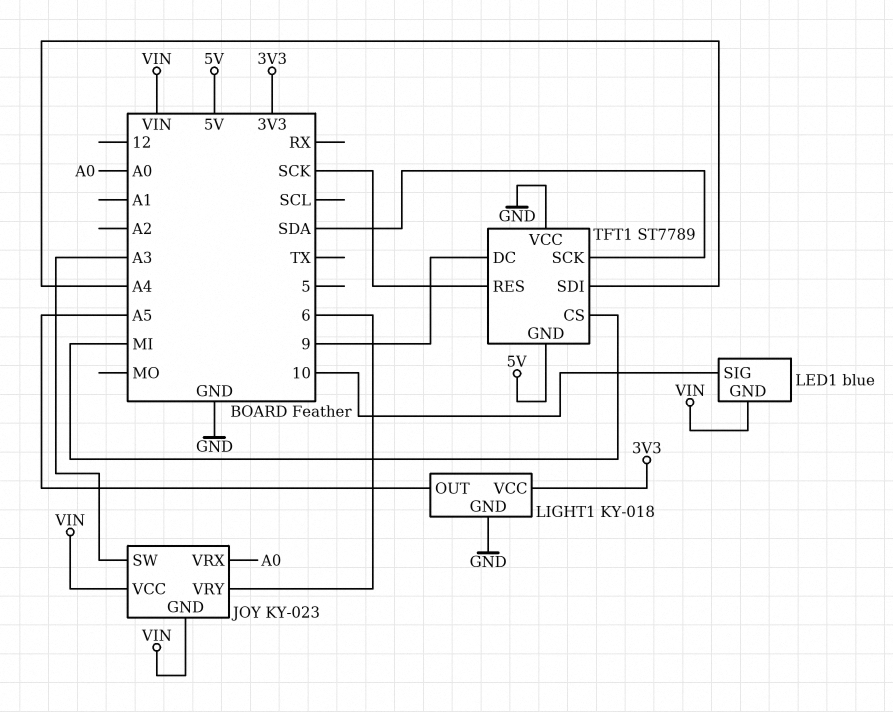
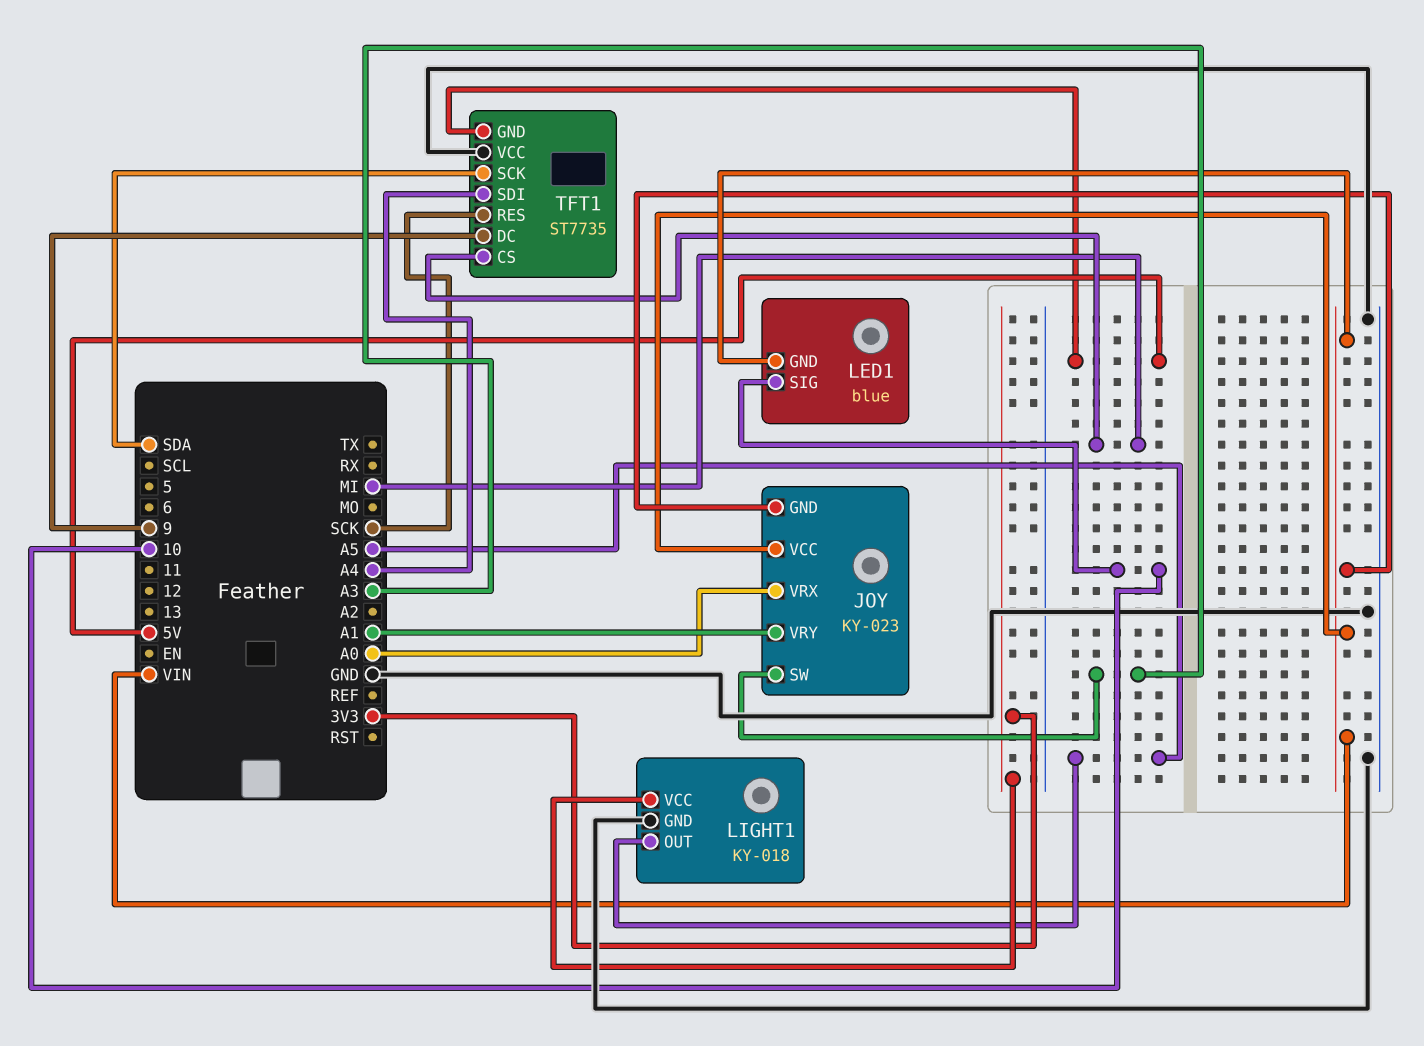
JOY pin VRY: 6 -> A1
TFT1: ST7789 -> ST7735

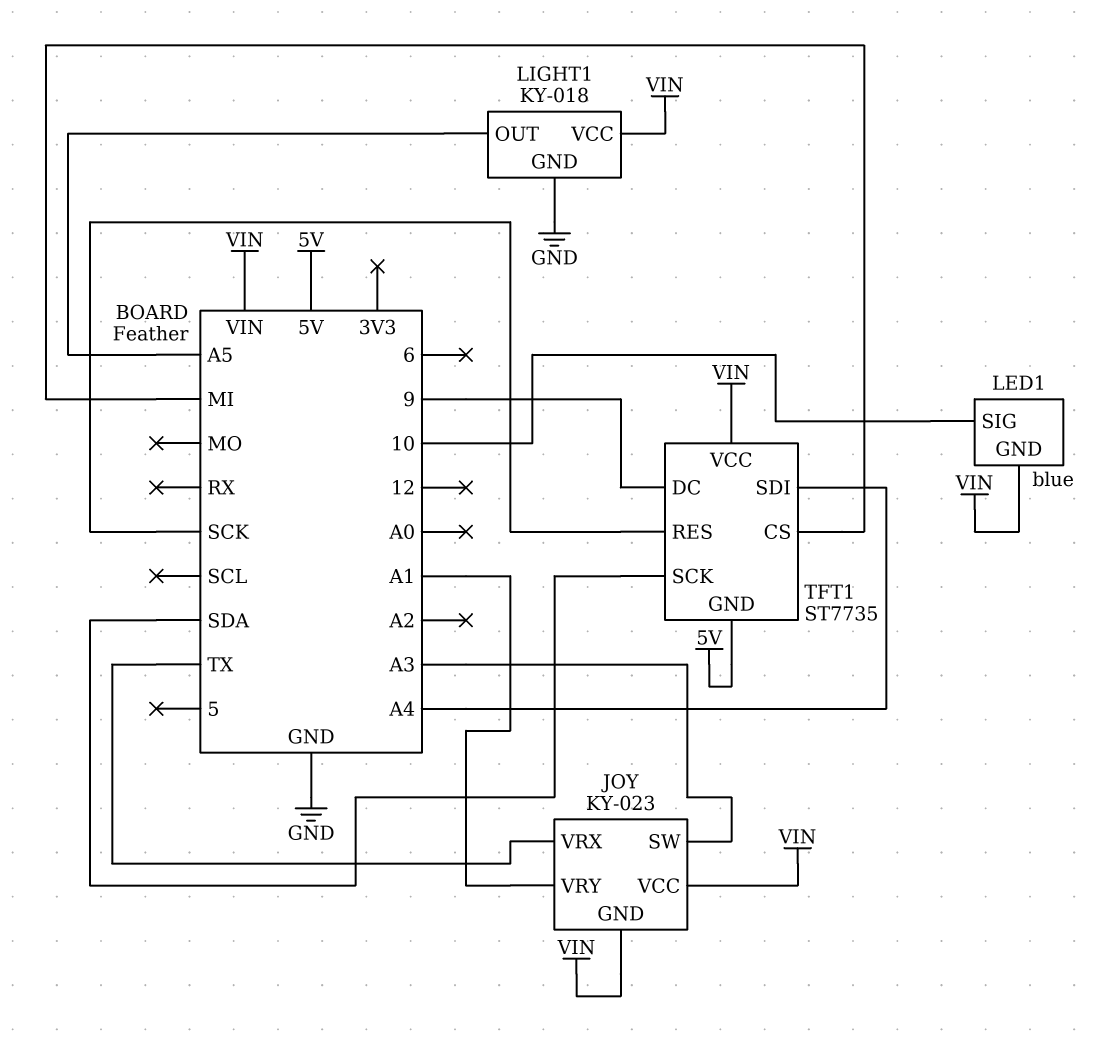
JOY pin VRX: A0 -> TX
LIGHT1 pin VCC: 3V3 -> VIN
TFT1 pin VCC: GND -> VIN

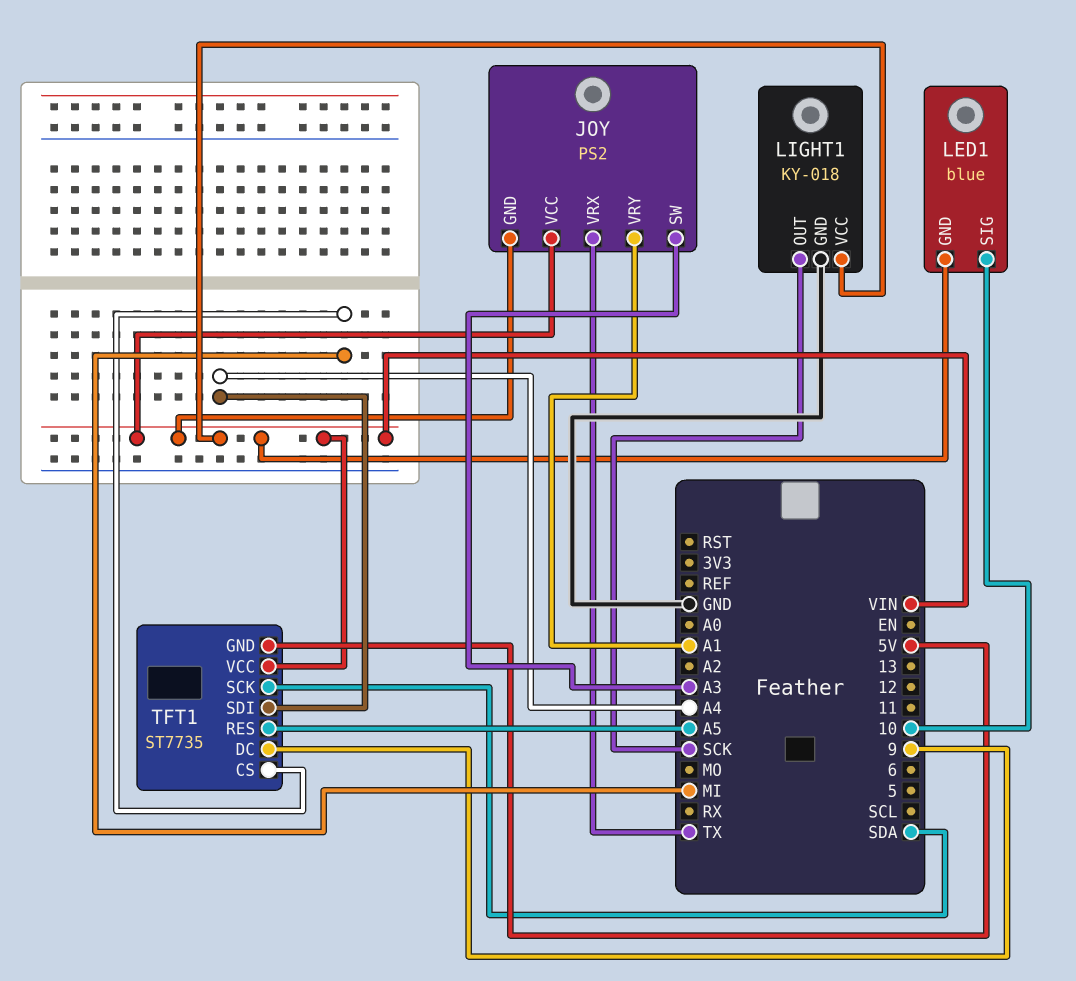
JOY: KY-023 -> PS2
LIGHT1 pin OUT: A5 -> SCK
TFT1 pin RES: SCK -> A5

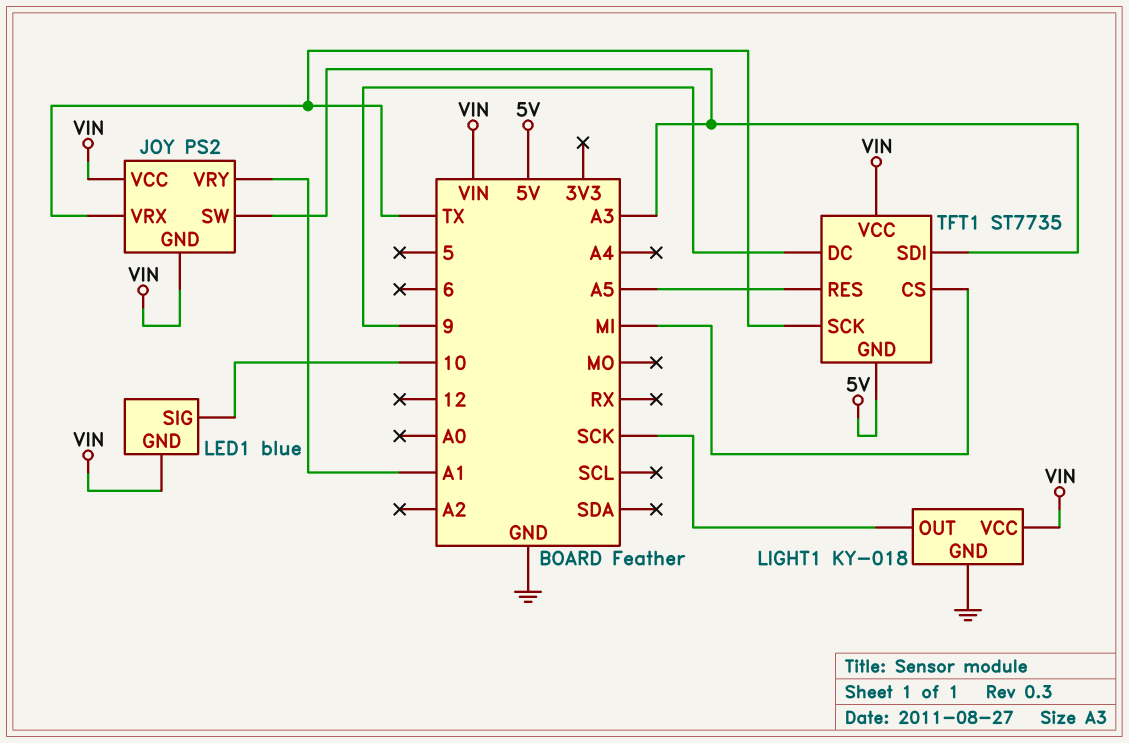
TFT1 pin SCK: SDA -> TX
TFT1 pin SDI: A4 -> A3

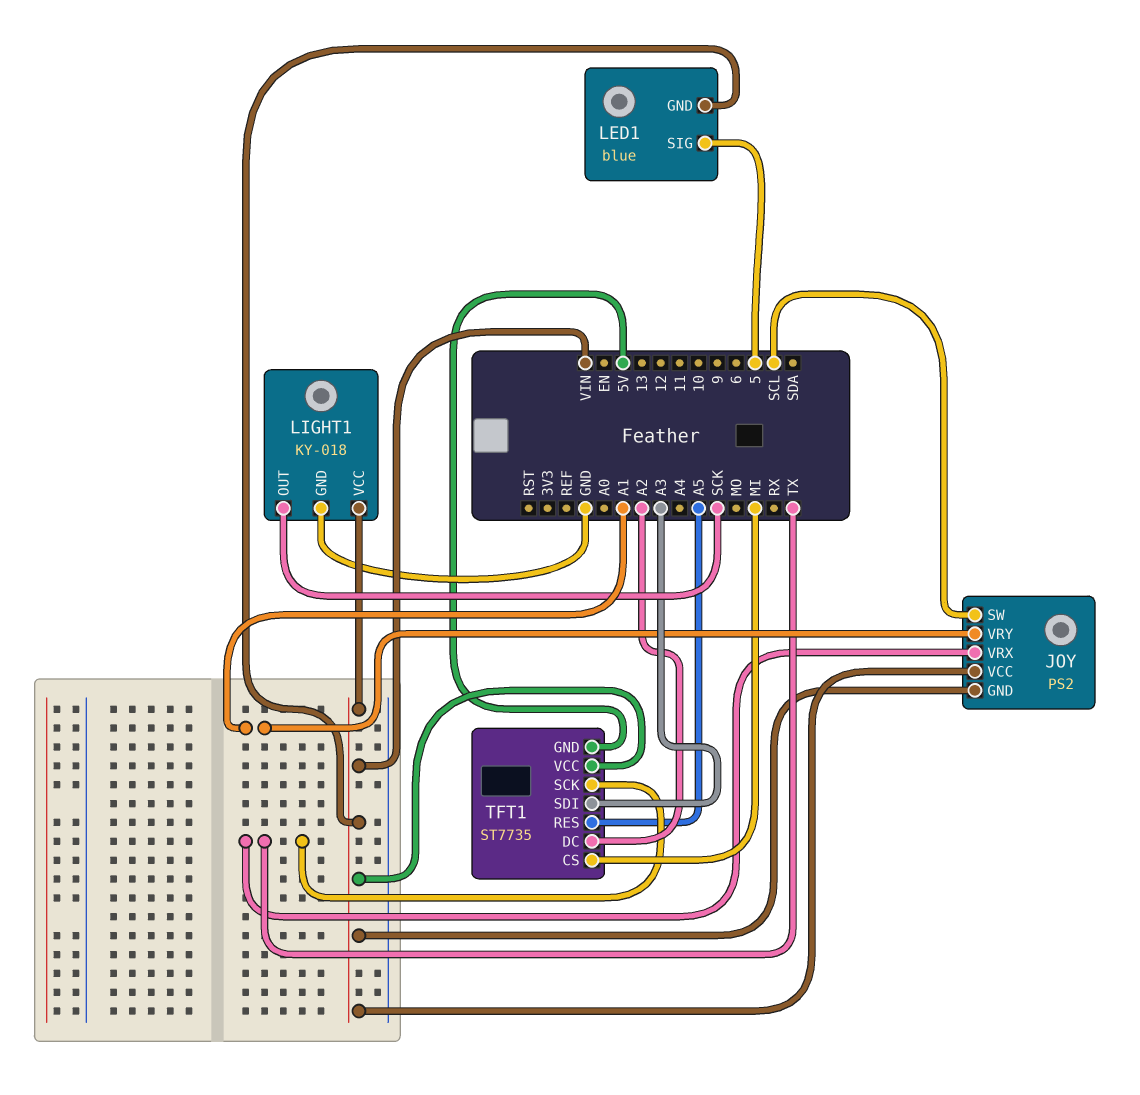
JOY pin SW: A3 -> SCL
LED1 pin SIG: 10 -> 5
TFT1 pin DC: 9 -> A2

